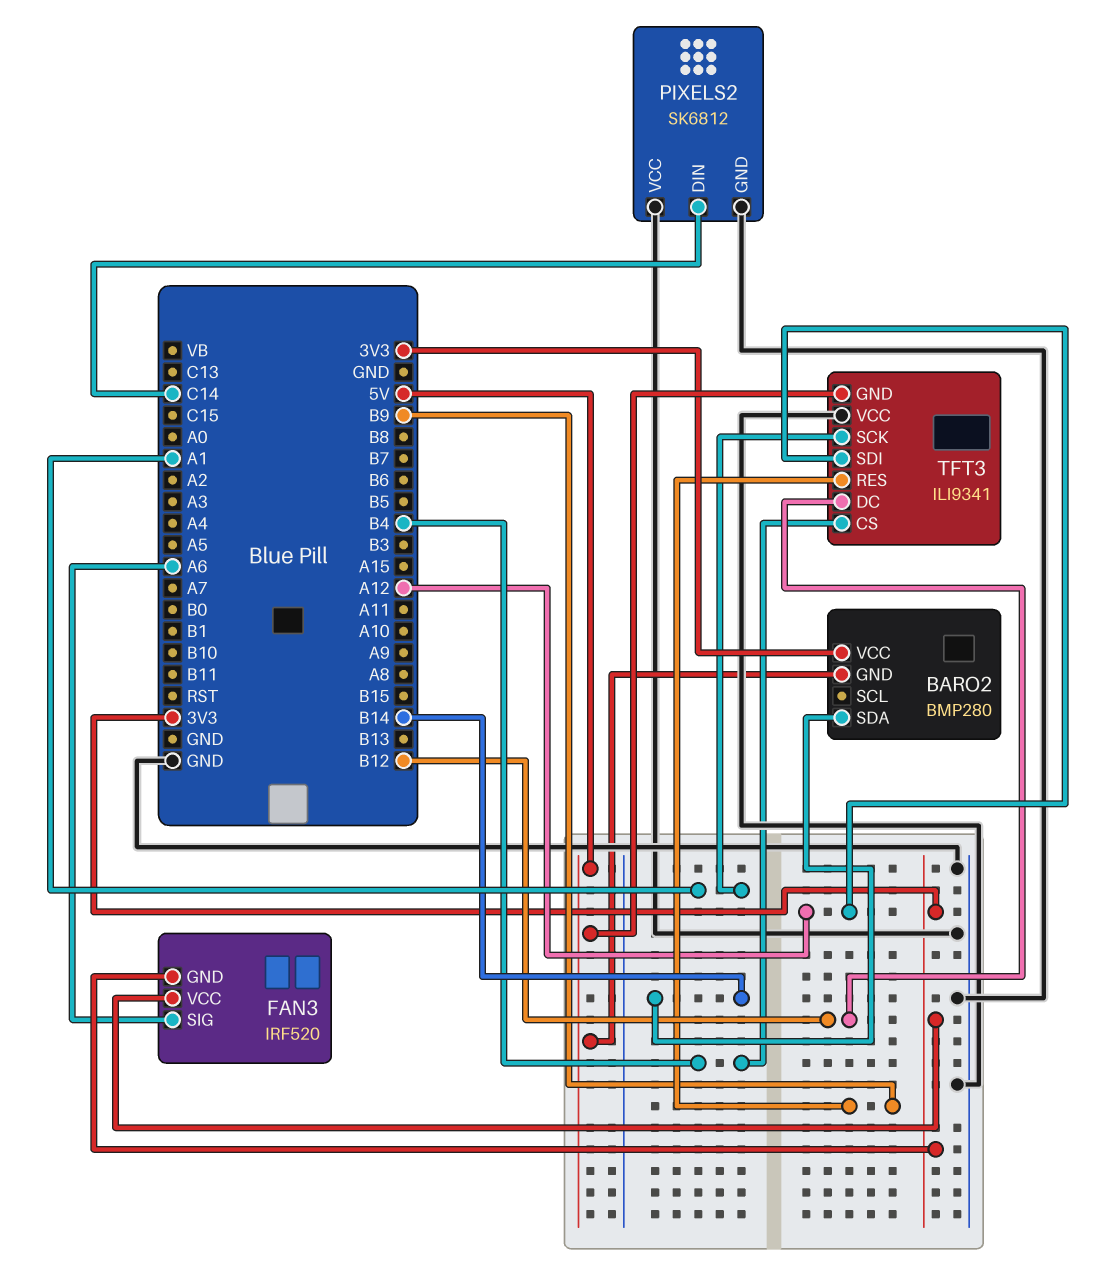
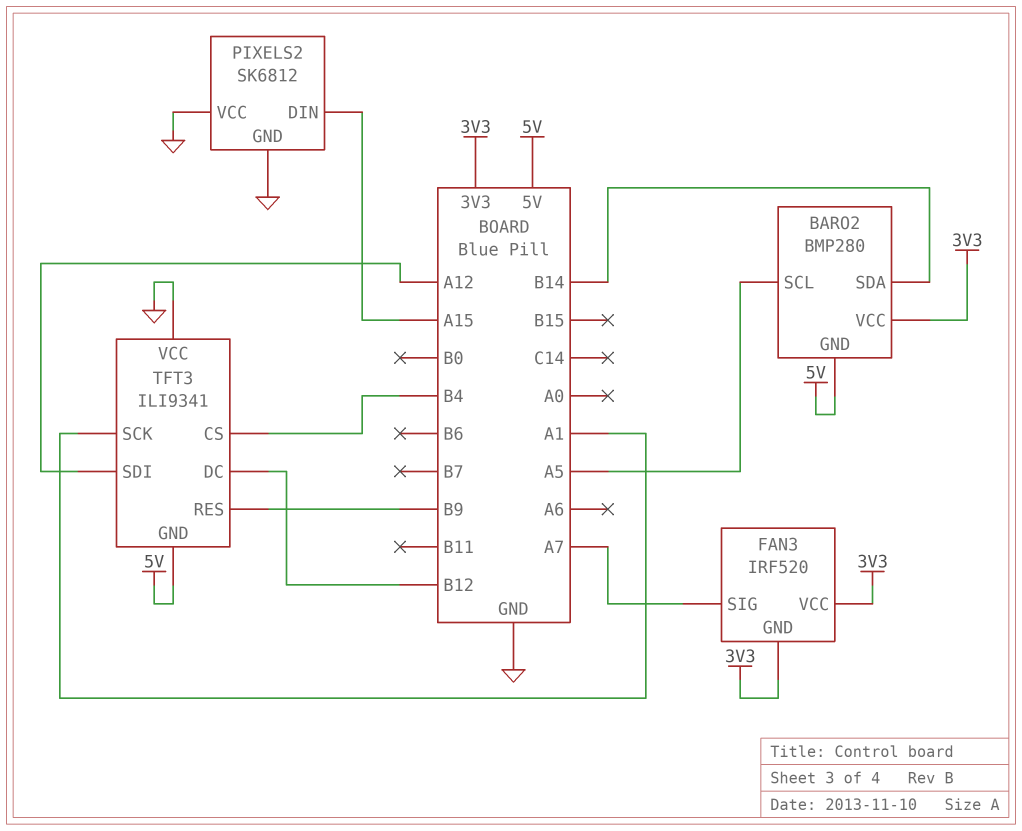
BARO2 pin SCL: none -> A5
FAN3 pin SIG: A6 -> A7
PIXELS2 pin DIN: C14 -> A15

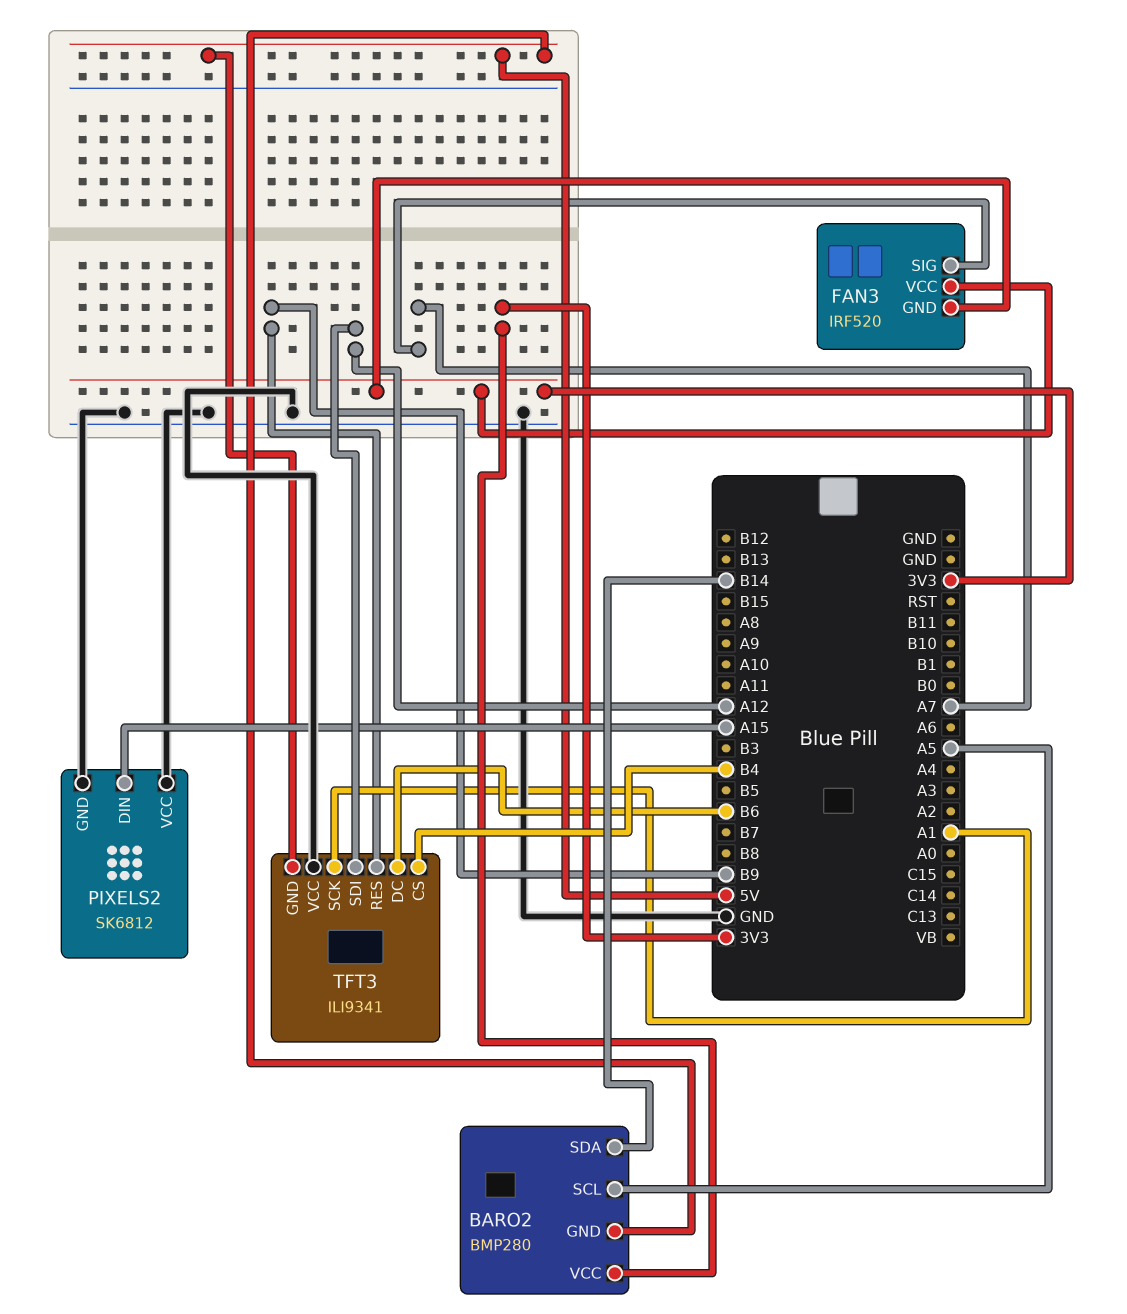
TFT3 pin DC: B12 -> B6

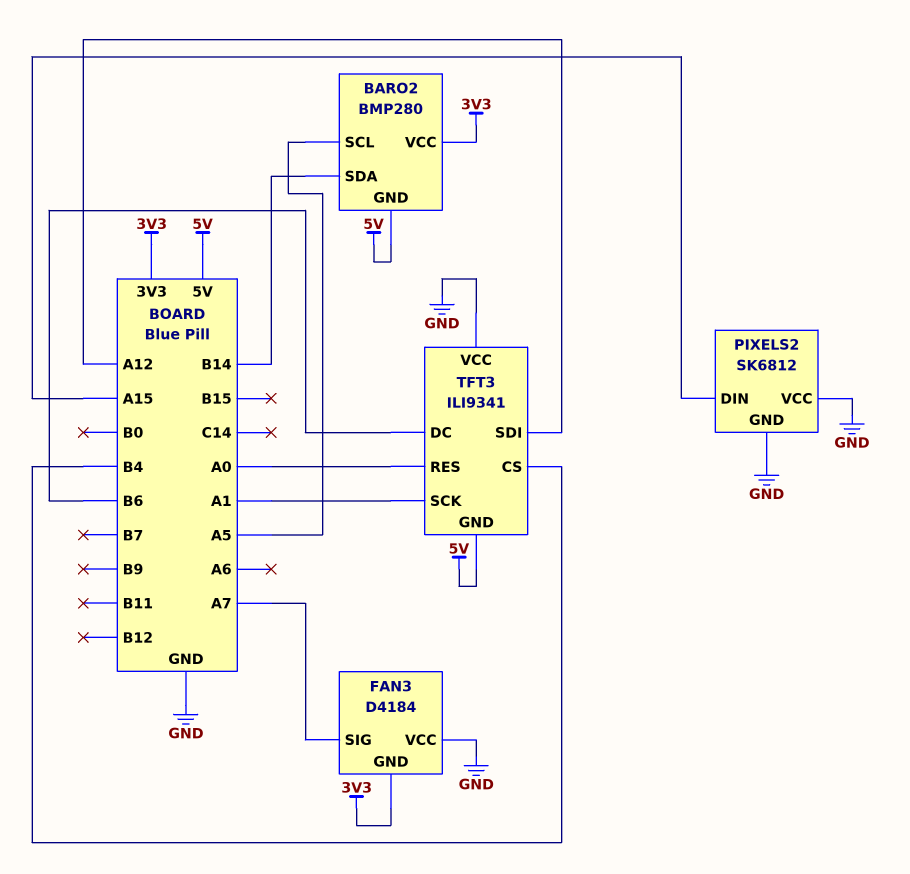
FAN3: IRF520 -> D4184
FAN3 pin VCC: 3V3 -> GND
TFT3 pin RES: B9 -> A0

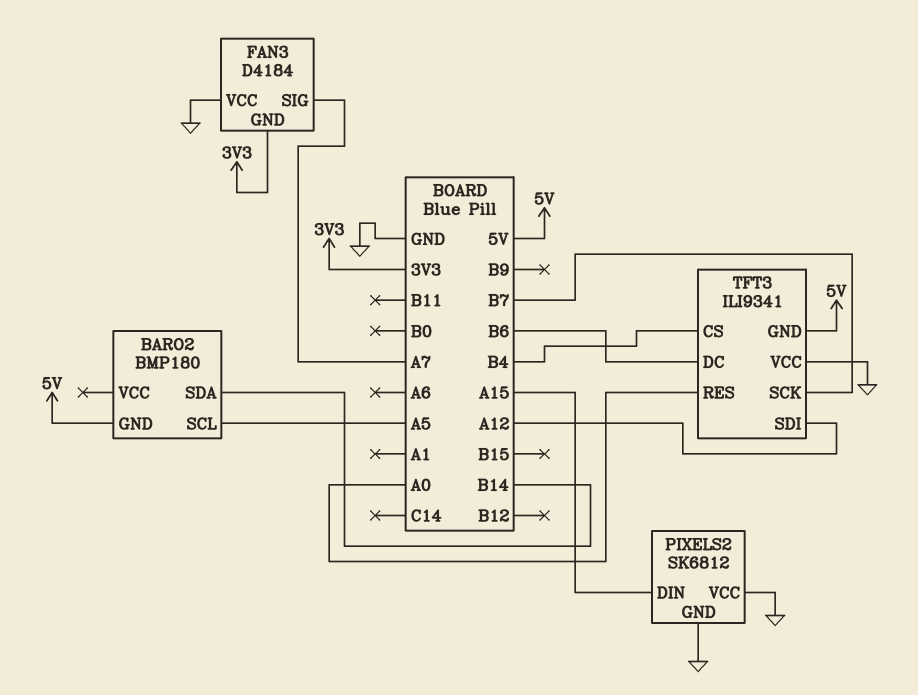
BARO2: BMP280 -> BMP180
BARO2 pin VCC: 3V3 -> none
TFT3 pin SCK: A1 -> B7

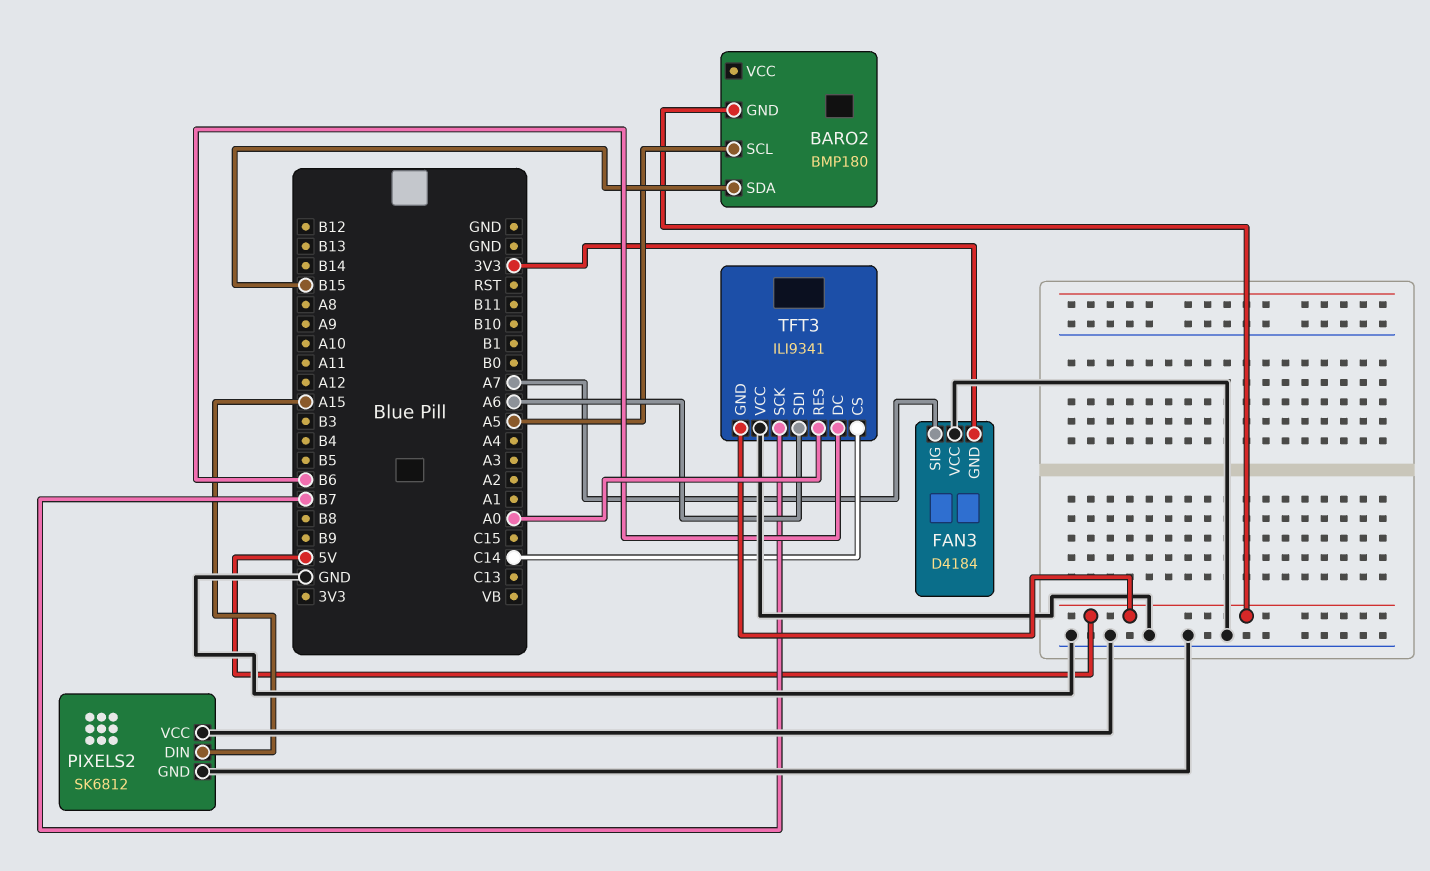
BARO2 pin SDA: B14 -> B15
TFT3 pin CS: B4 -> C14
TFT3 pin SDI: A12 -> A6

